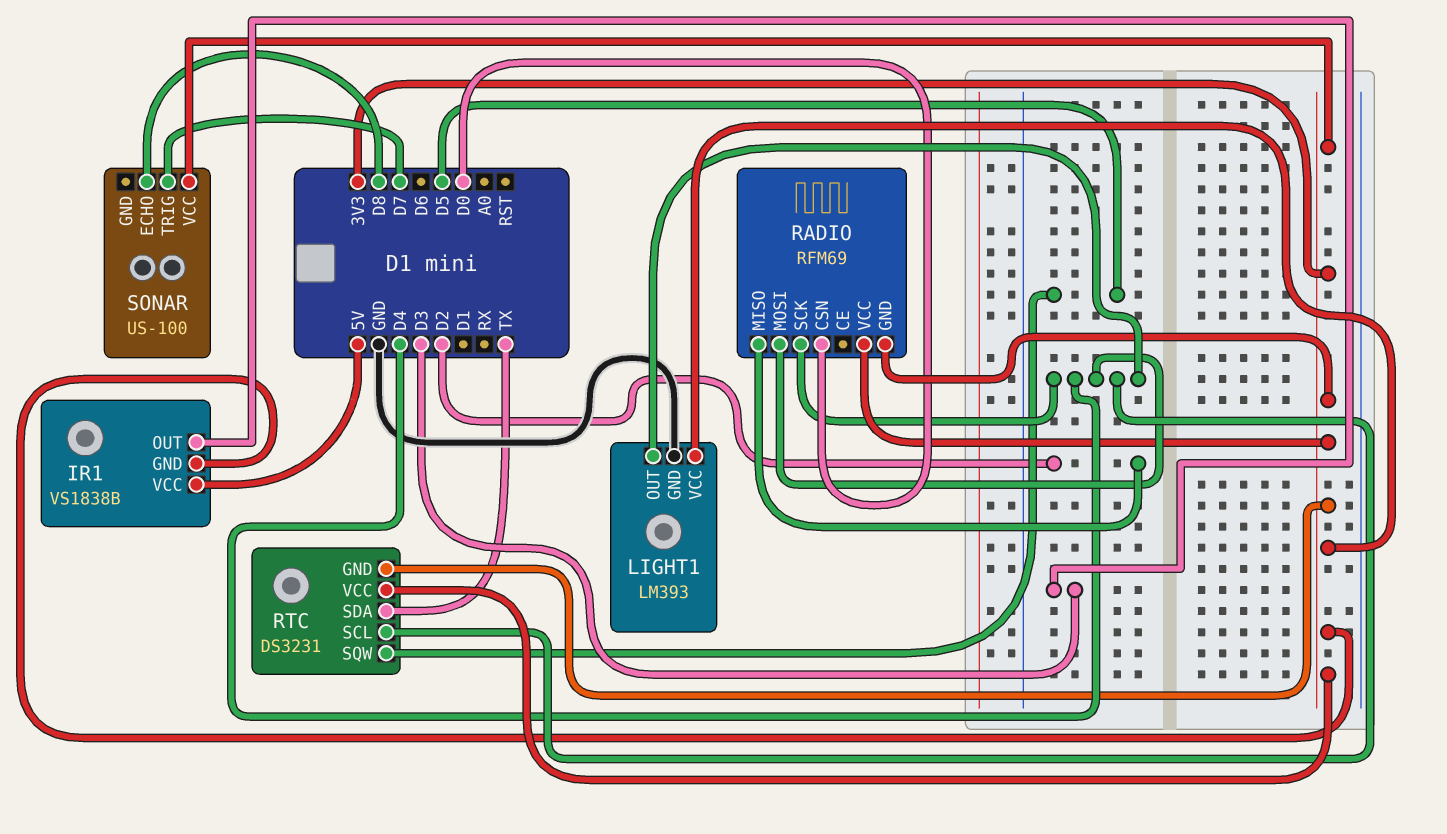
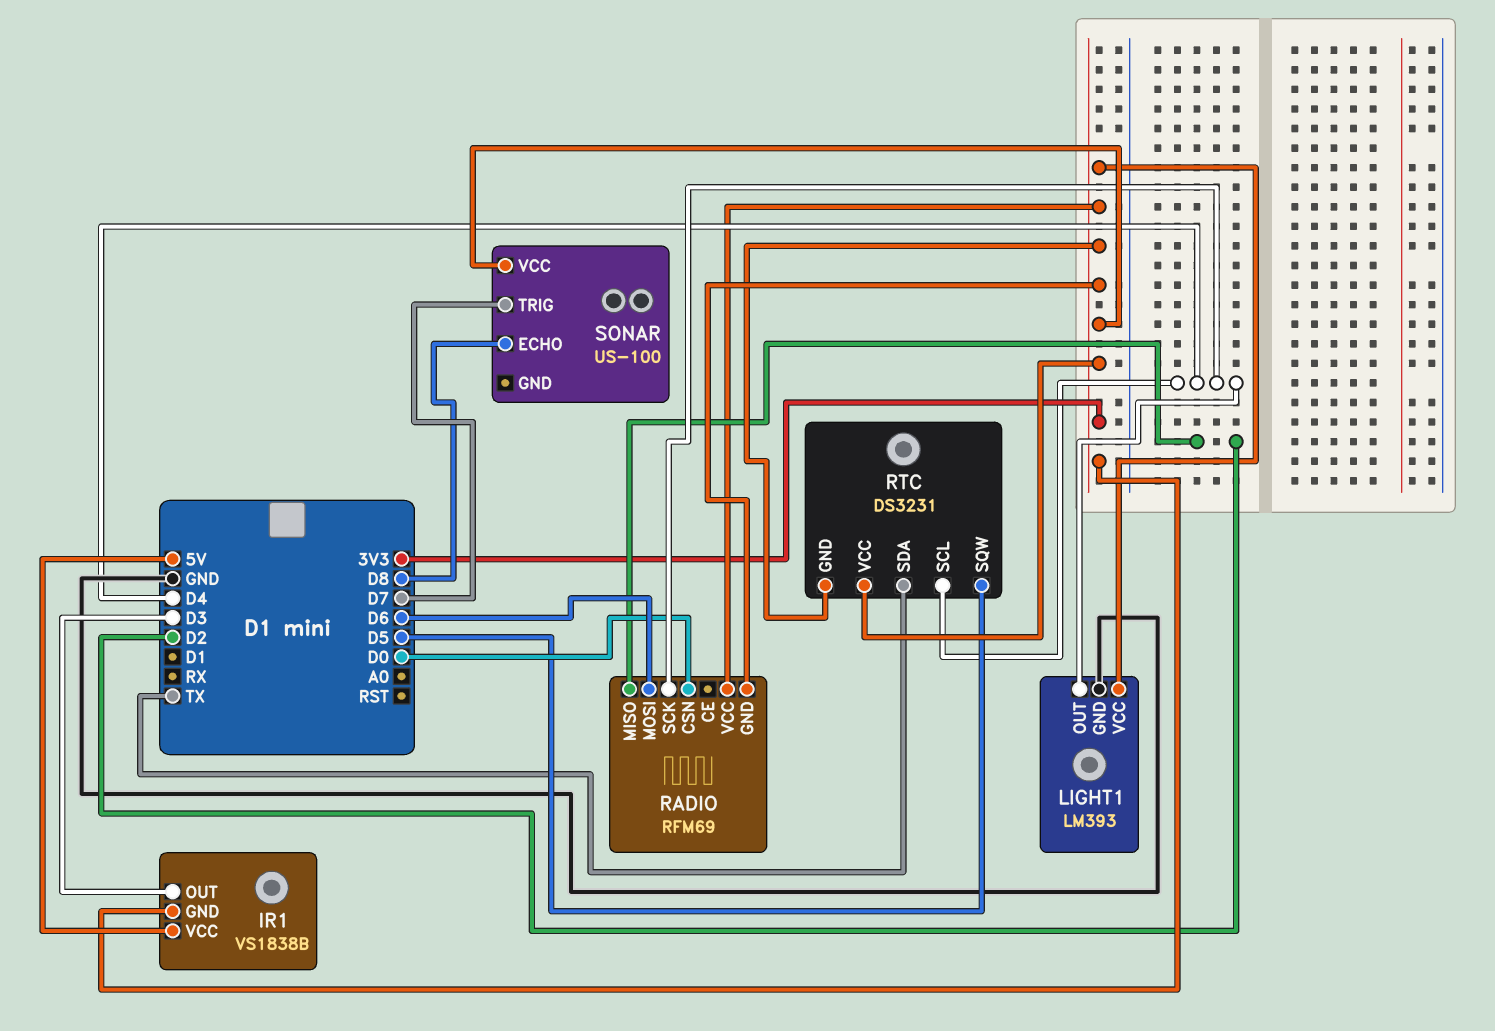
RADIO pin MOSI: D4 -> D6

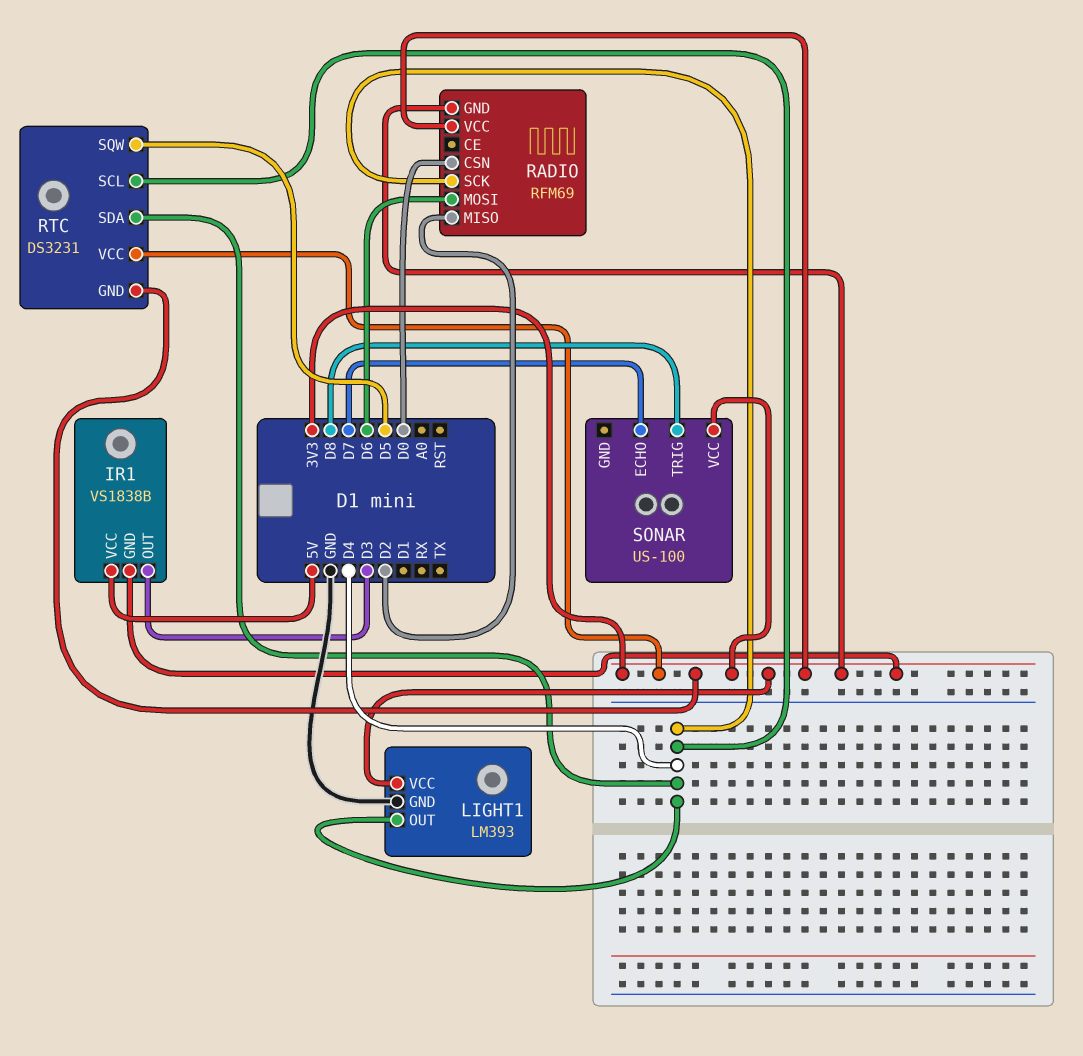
RTC pin SDA: TX -> D4
SONAR pin ECHO: D8 -> D7
SONAR pin TRIG: D7 -> D8

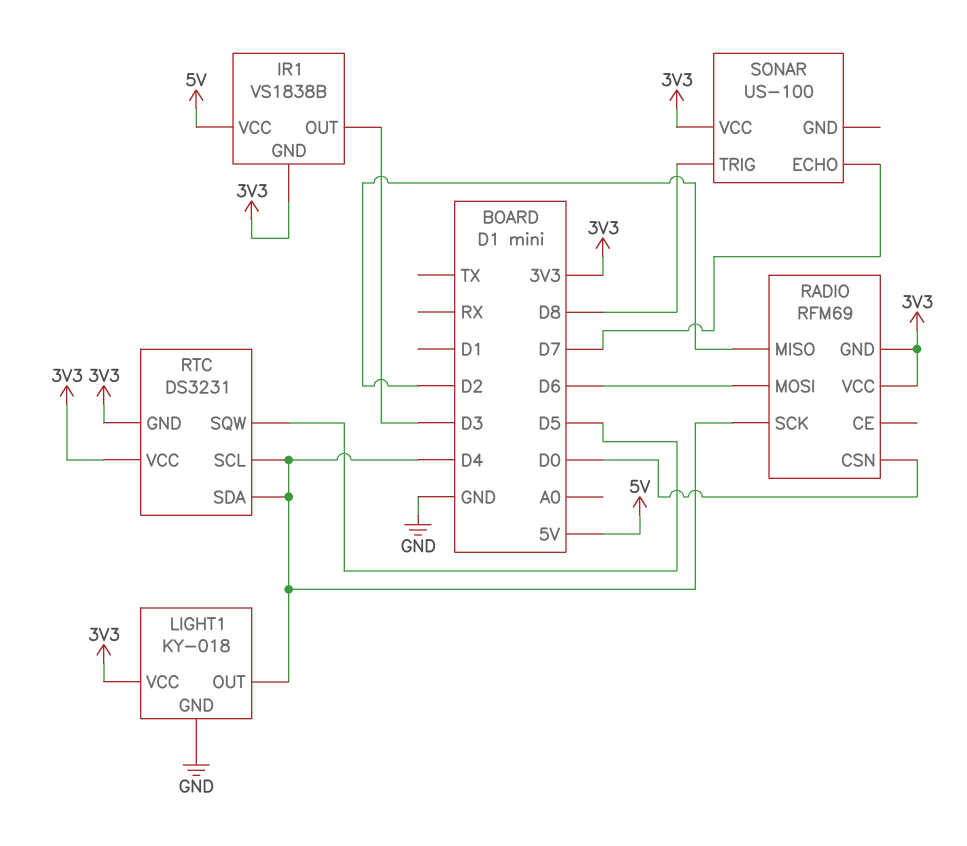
LIGHT1: LM393 -> KY-018

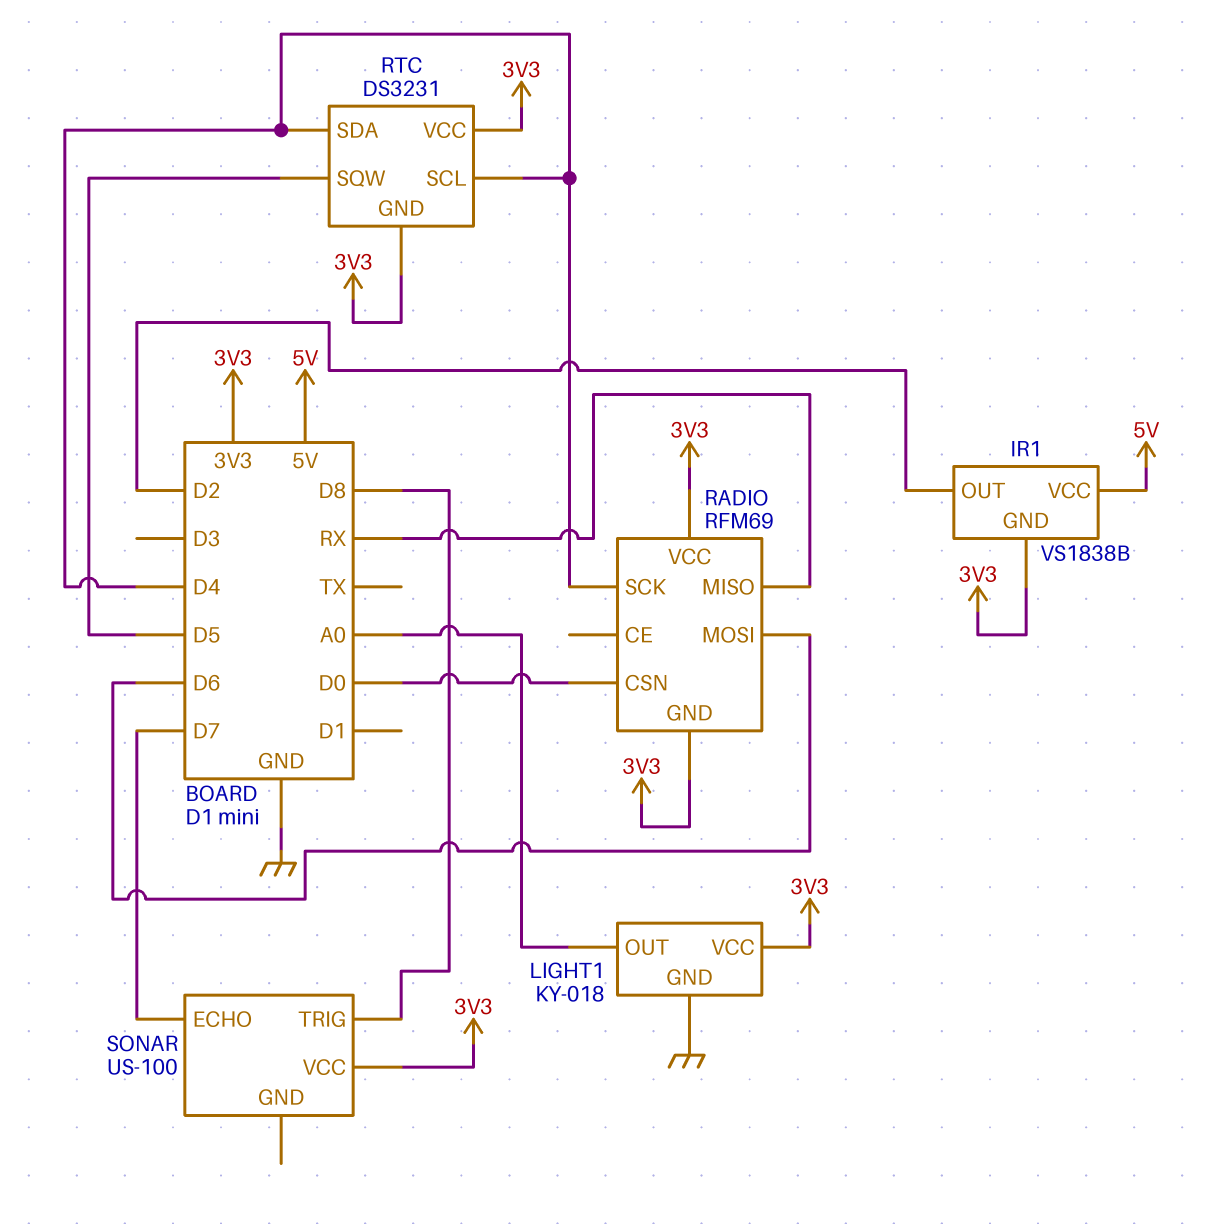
IR1 pin OUT: D3 -> D2
LIGHT1 pin OUT: D4 -> A0
RADIO pin MISO: D2 -> RX

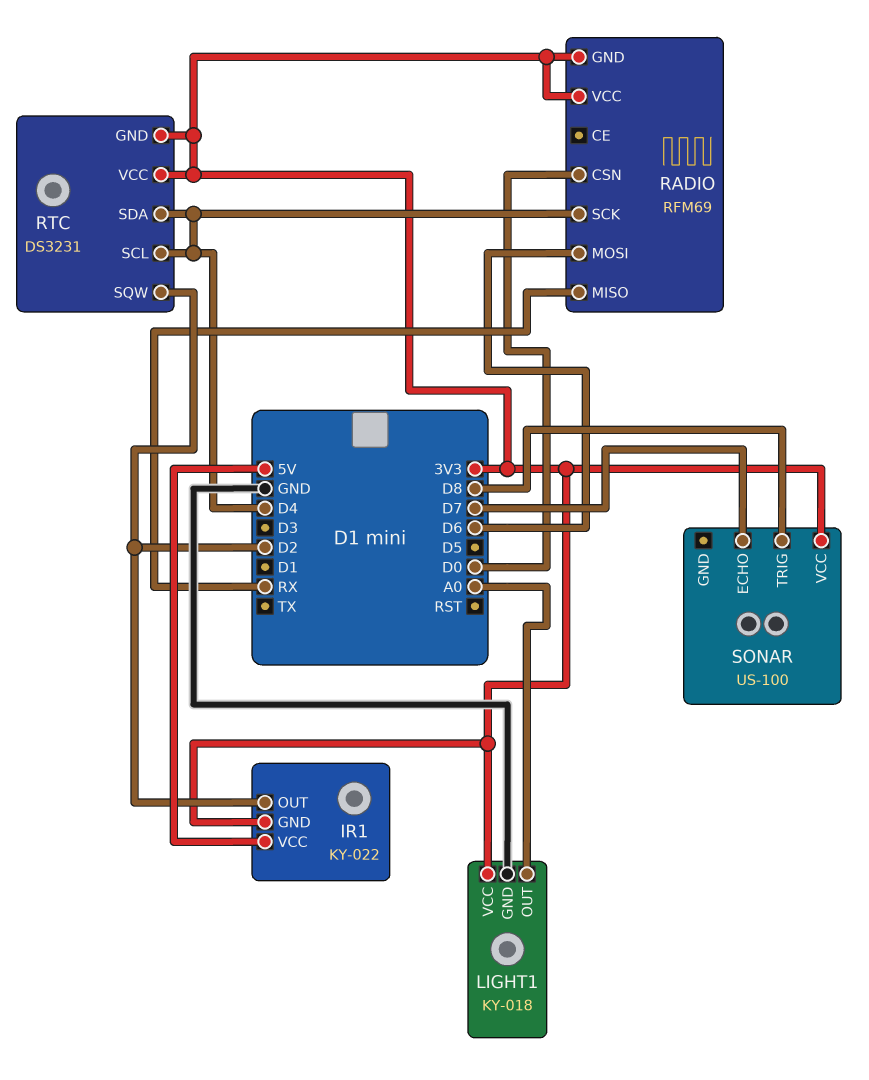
IR1: VS1838B -> KY-022
RTC pin SQW: D5 -> D2

